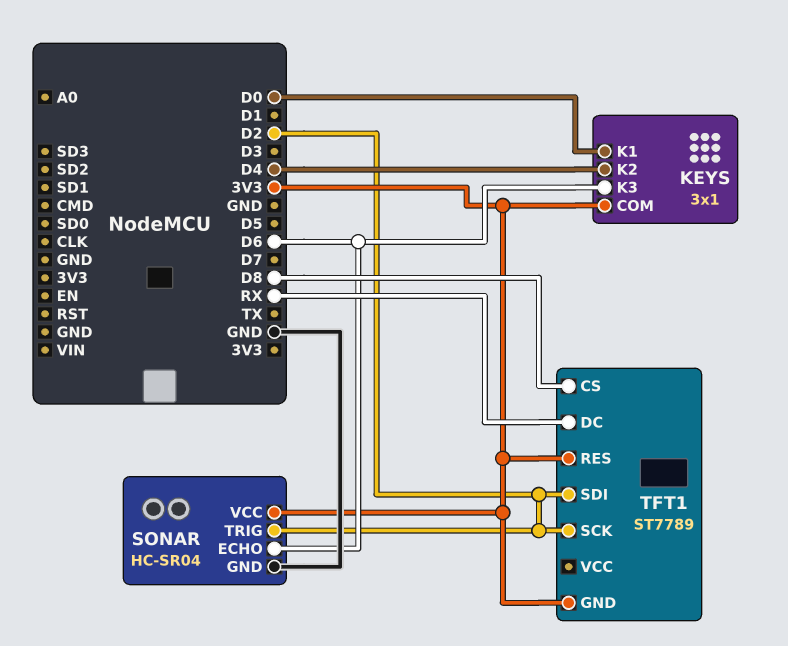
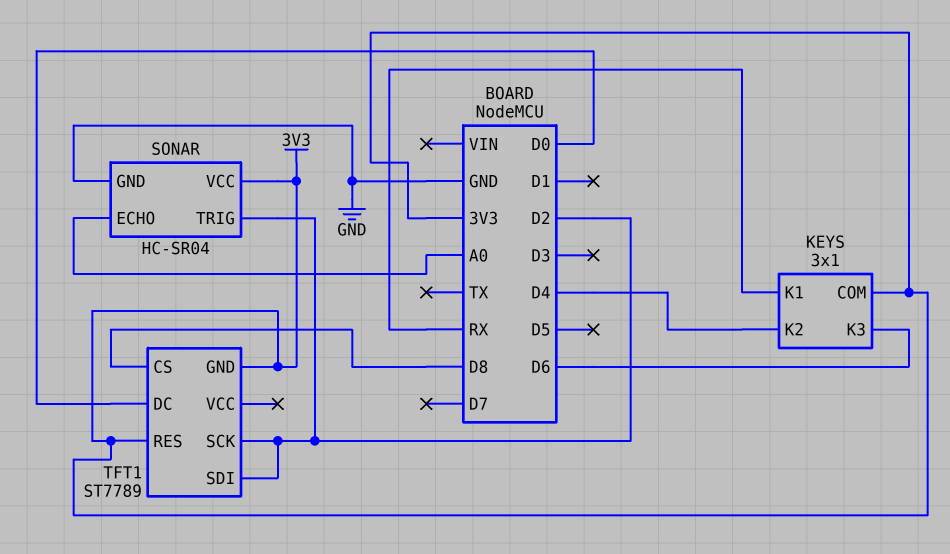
KEYS pin K1: D0 -> RX
SONAR pin ECHO: D6 -> A0
TFT1 pin DC: RX -> D0

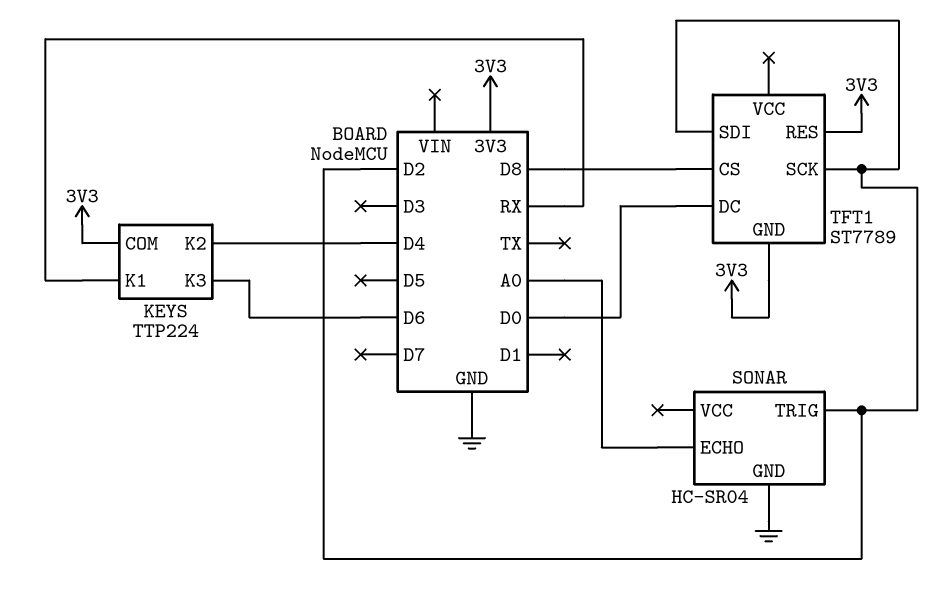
KEYS: 3x1 -> TTP224
SONAR pin VCC: 3V3 -> none

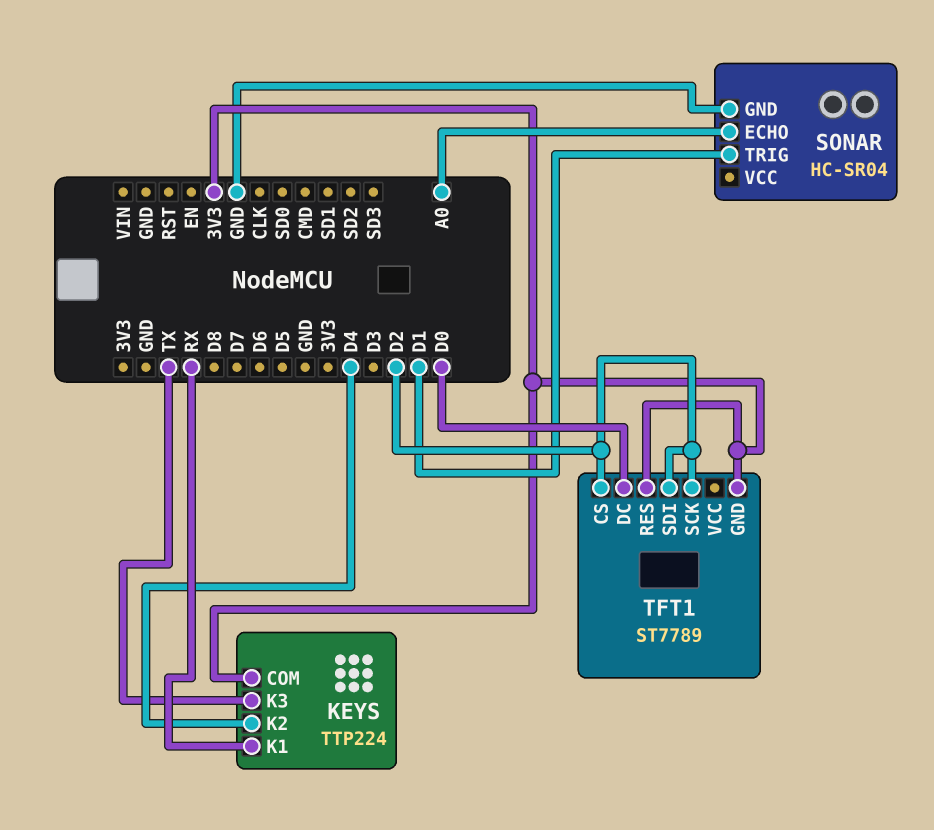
KEYS pin K3: D6 -> TX
SONAR pin TRIG: D2 -> D1
TFT1 pin CS: D8 -> D2

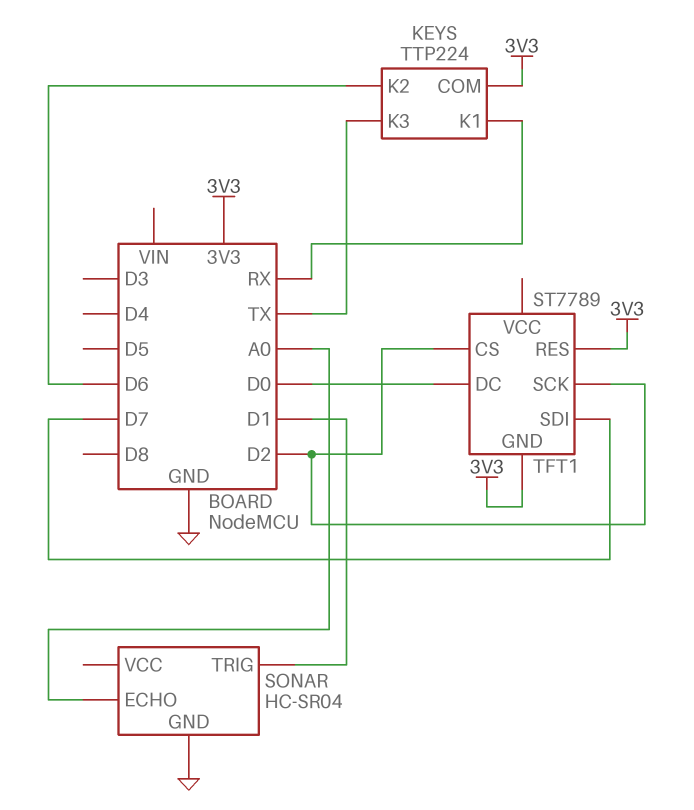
KEYS pin K2: D4 -> D6
TFT1 pin SDI: D2 -> D7

